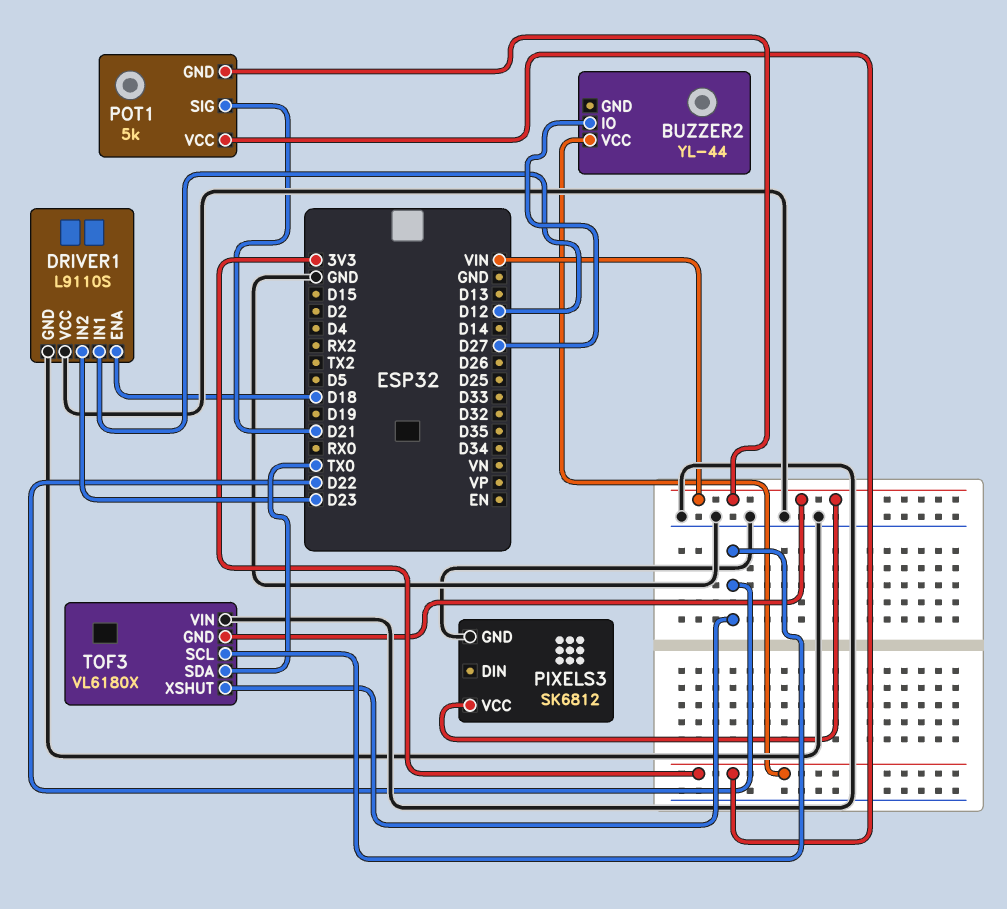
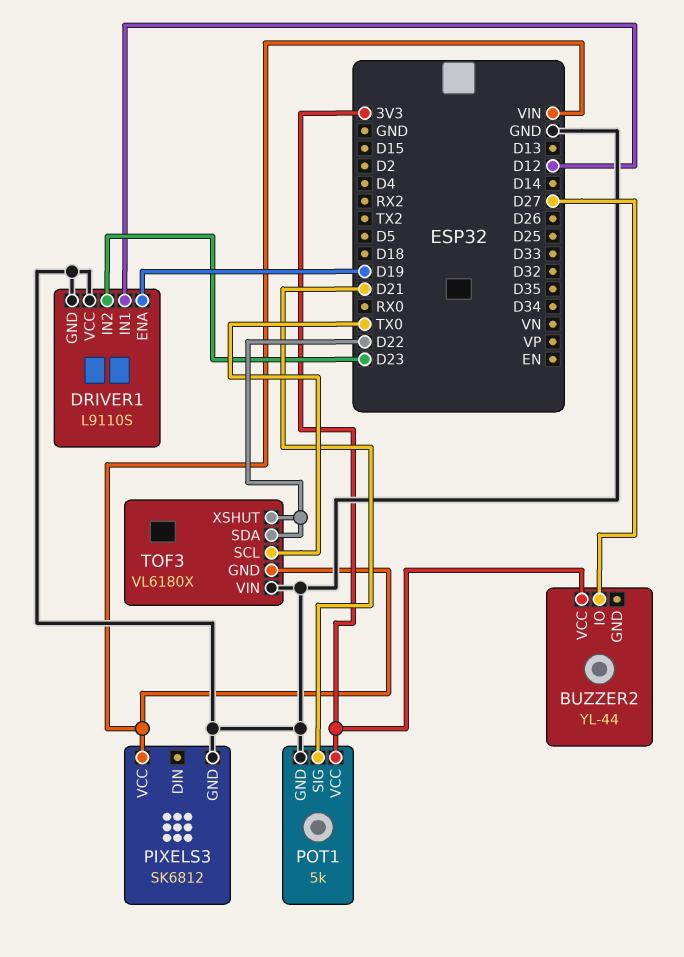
DRIVER1 pin ENA: D18 -> D19
POT1 pin GND: VIN -> GND
TOF3 pin SCL: D22 -> TX0
TOF3 pin SDA: TX0 -> D22

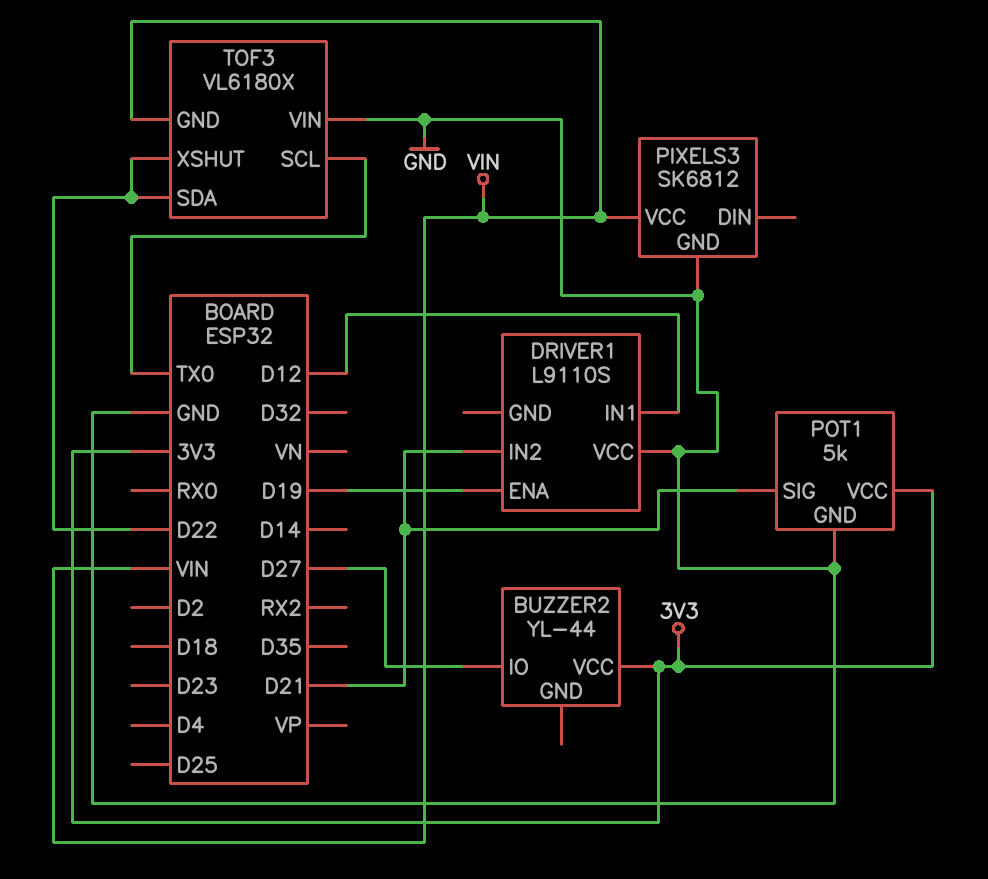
DRIVER1 pin GND: GND -> none
DRIVER1 pin IN2: D23 -> D21

